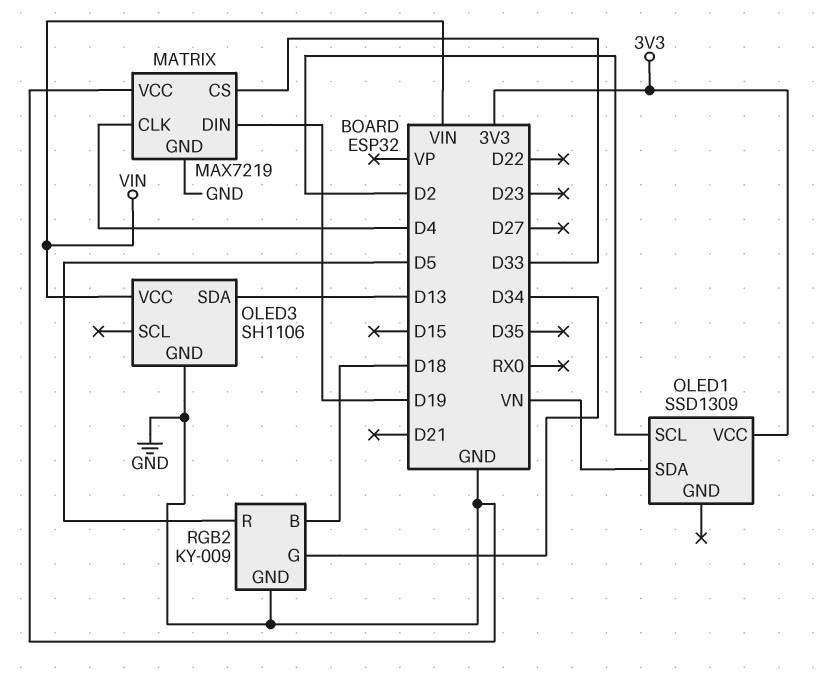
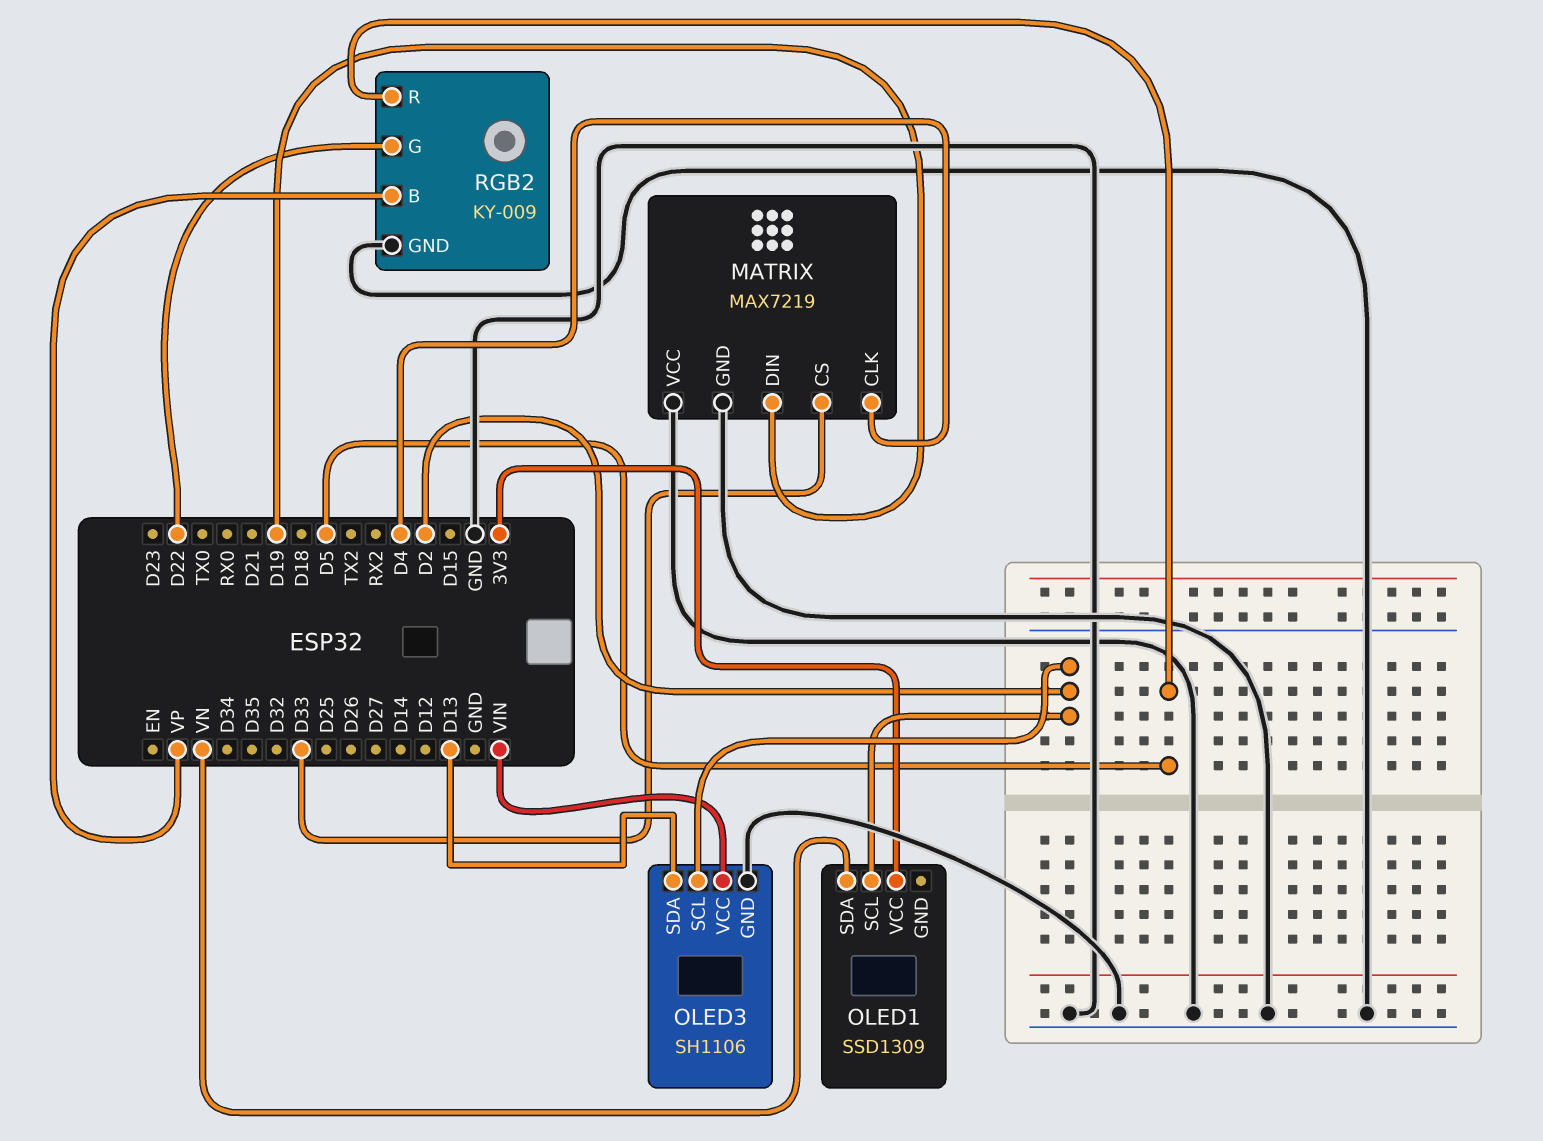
OLED3 pin SCL: none -> D2
RGB2 pin B: D18 -> VP
RGB2 pin G: D34 -> D22

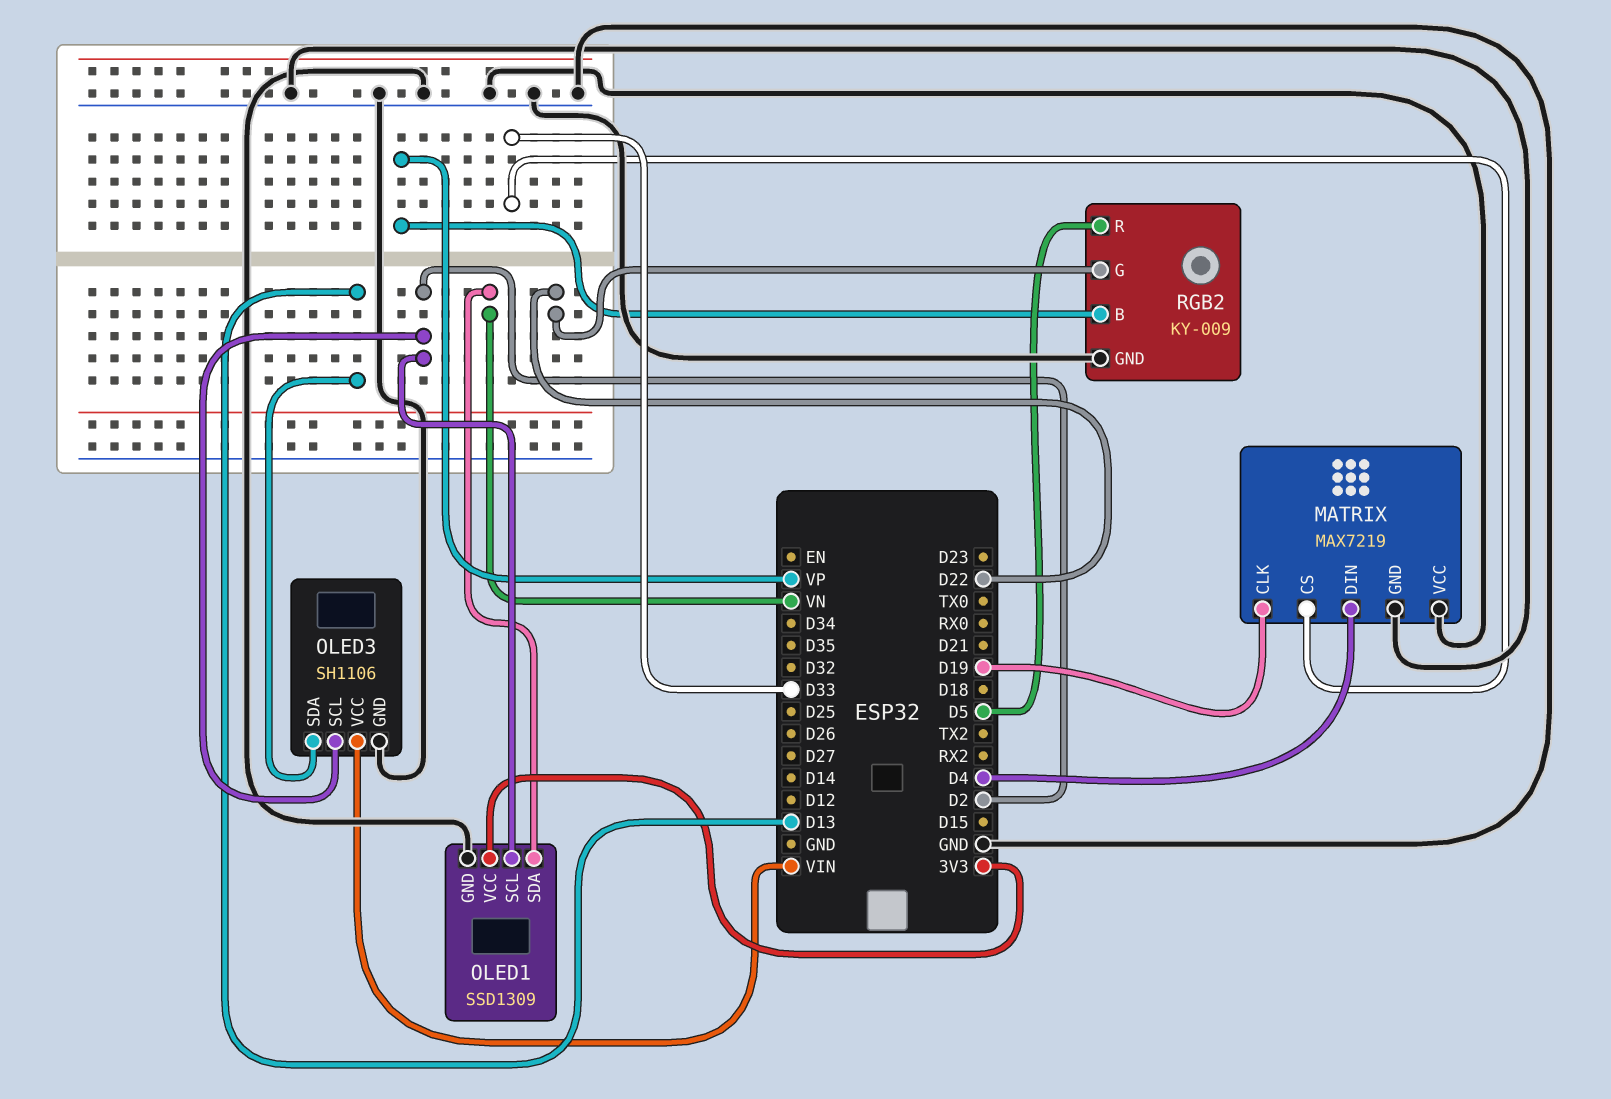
MATRIX pin CLK: D4 -> D19
MATRIX pin DIN: D19 -> D4
OLED1 pin GND: none -> GND

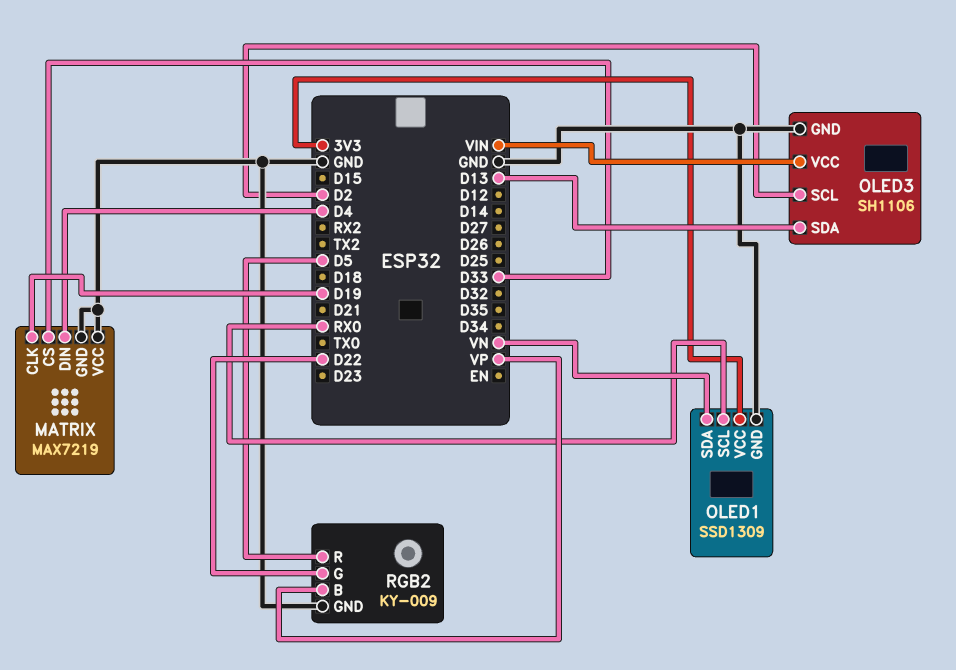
OLED1 pin SCL: D2 -> RX0

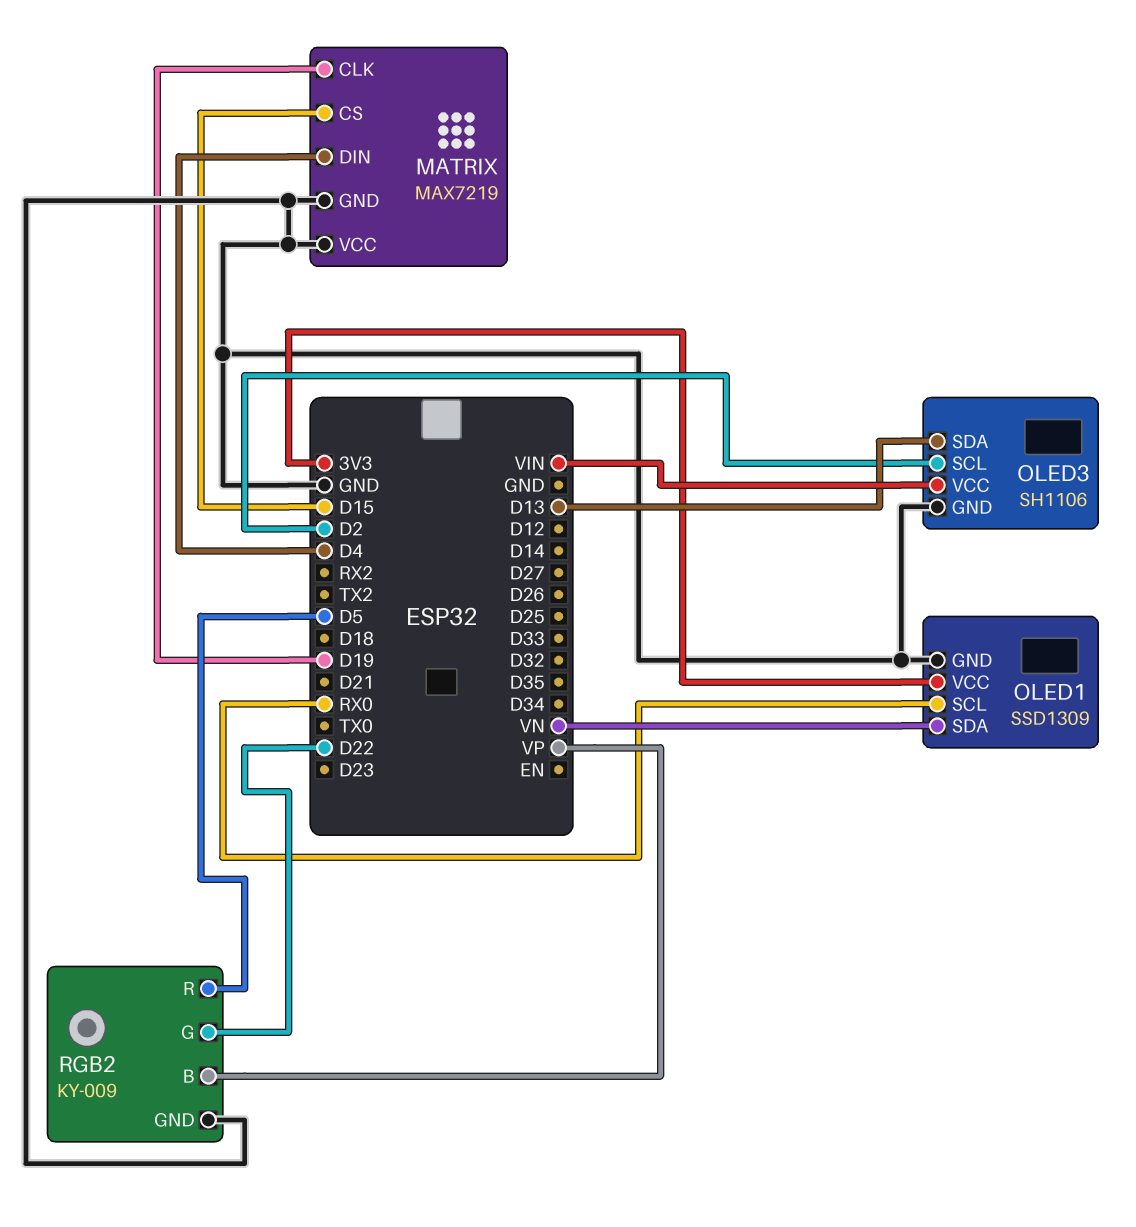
MATRIX pin CS: D33 -> D15

